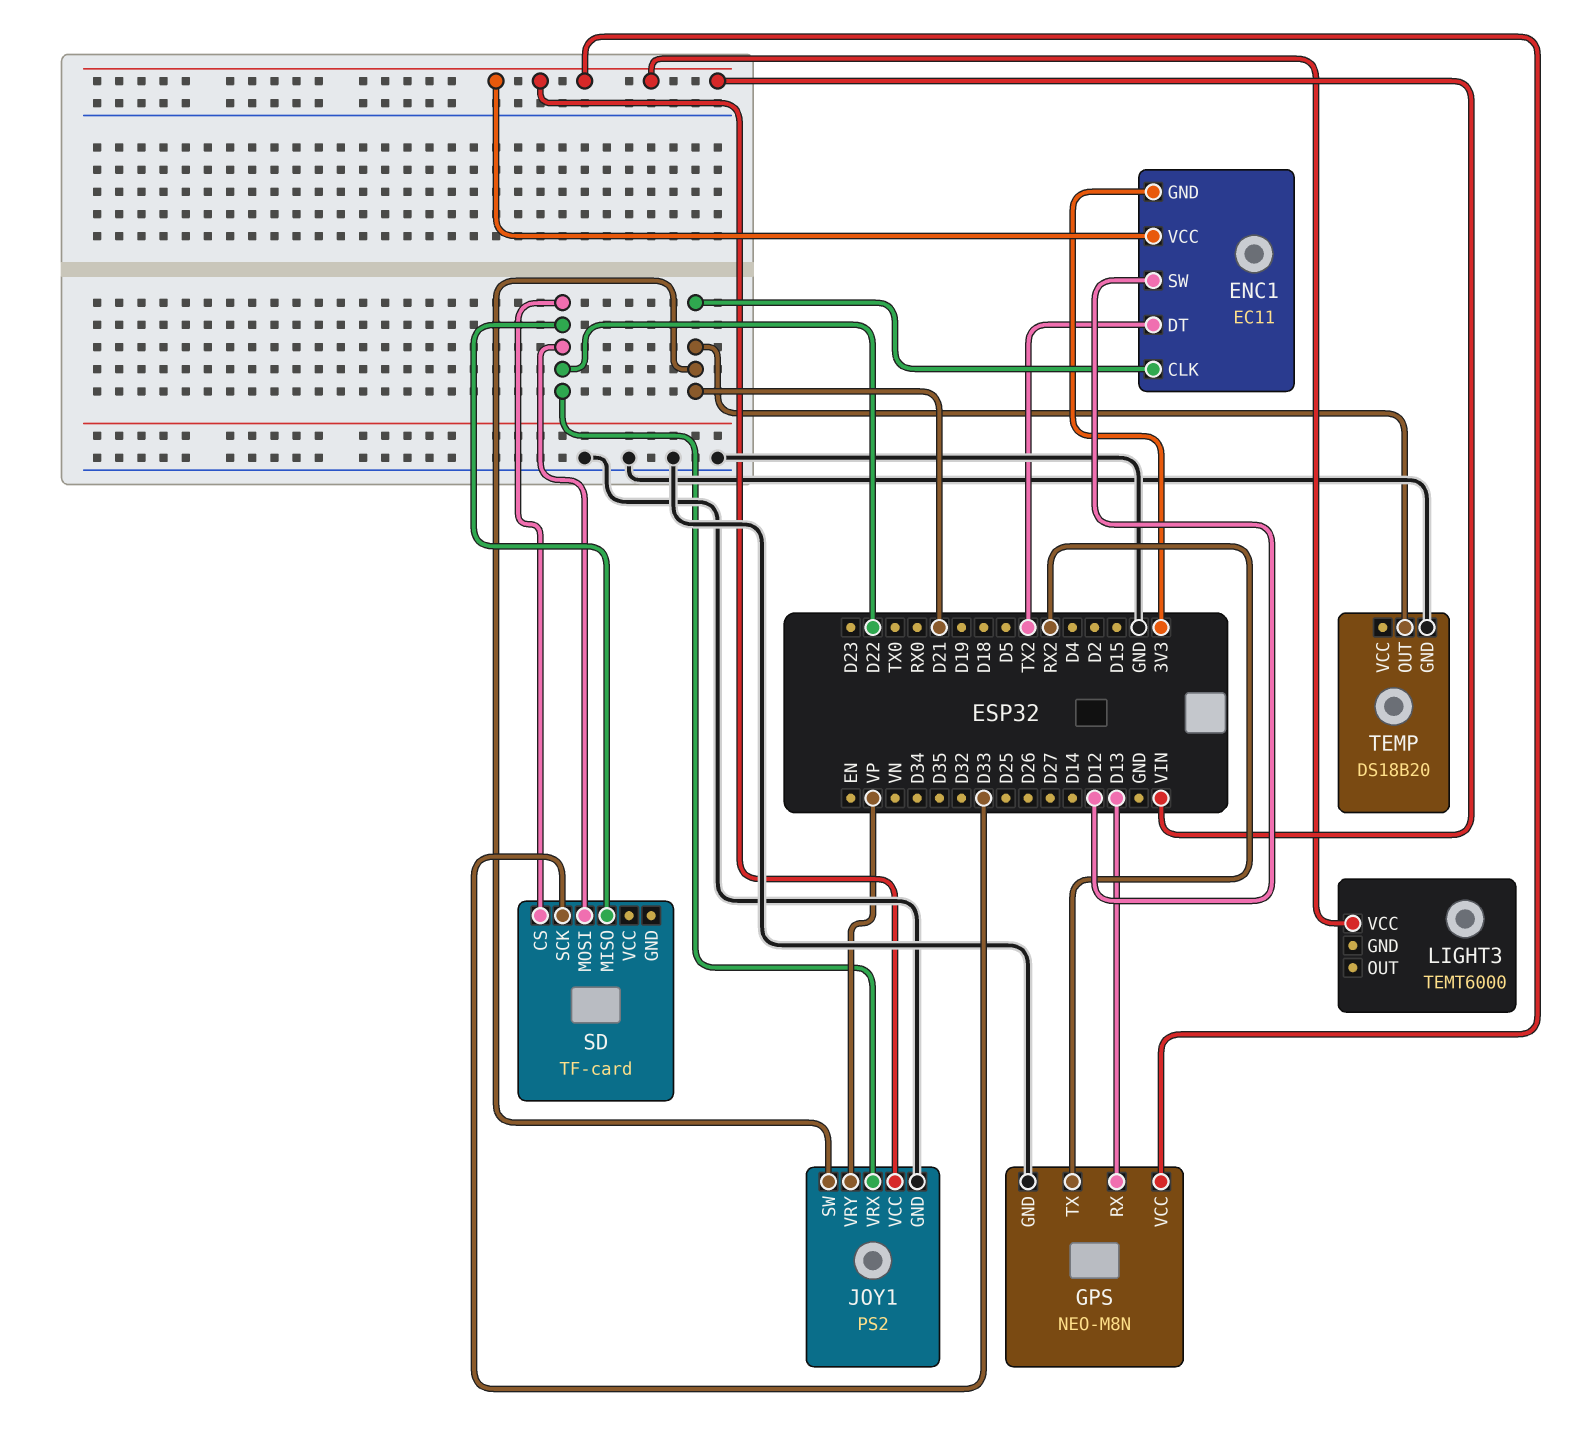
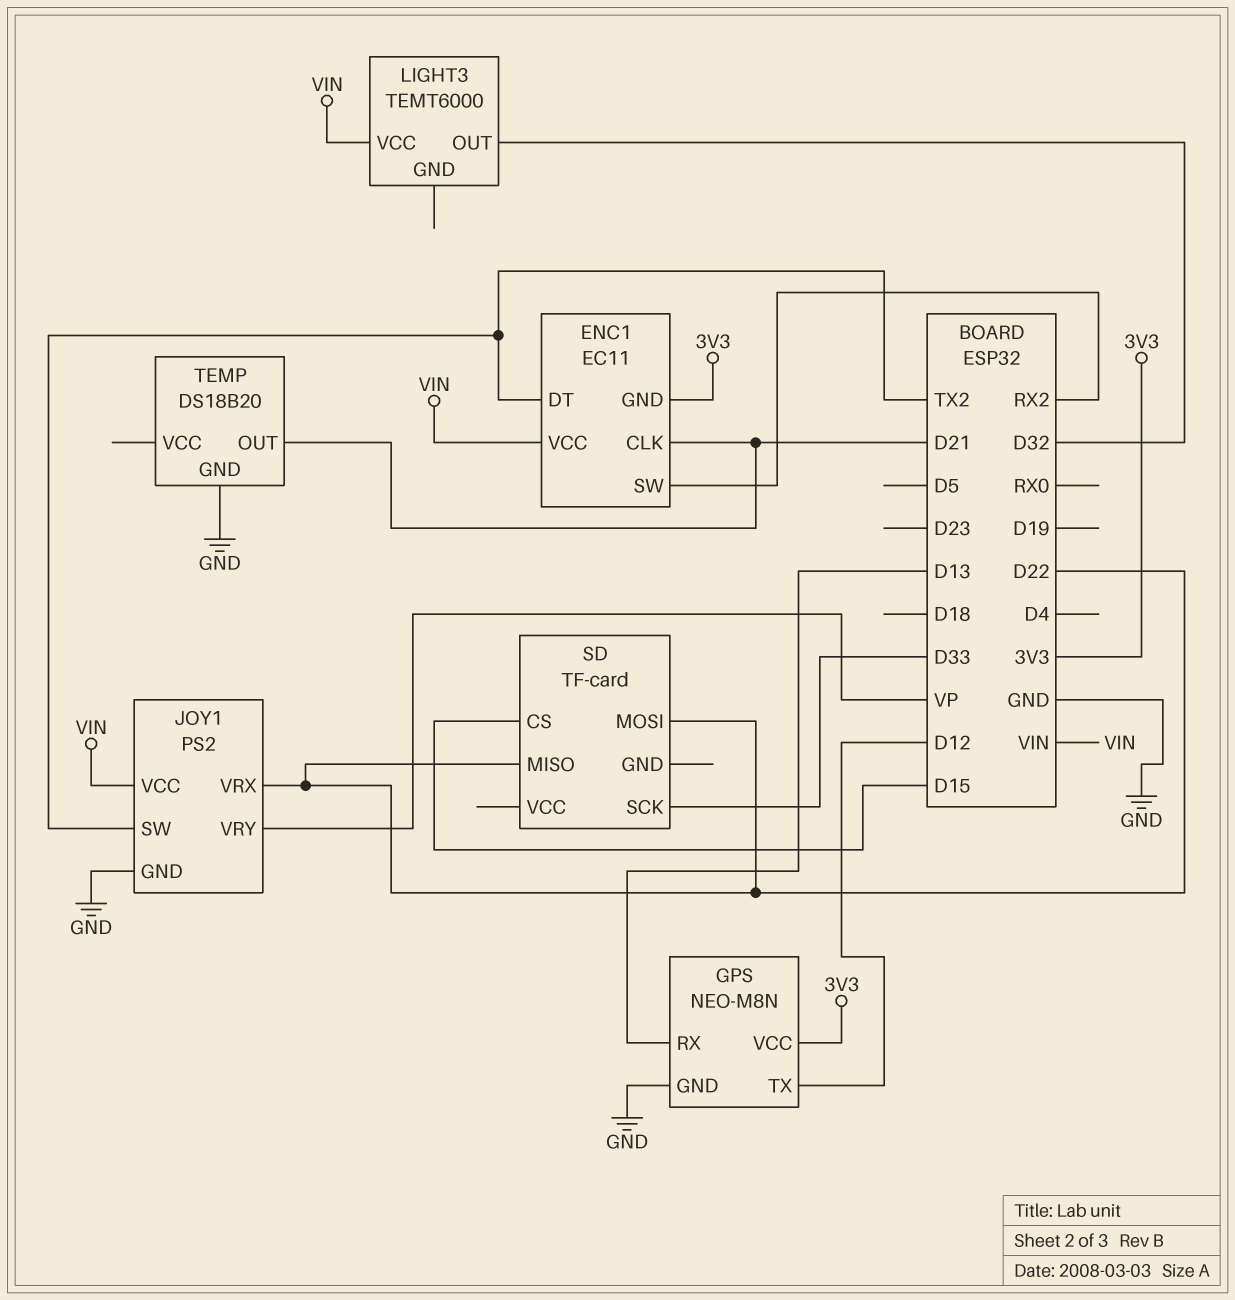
ENC1 pin SW: D12 -> RX2
GPS pin TX: RX2 -> D12
GPS pin VCC: VIN -> 3V3
JOY1 pin SW: D21 -> TX2
LIGHT3 pin OUT: none -> D32
SD pin CS: D22 -> D15

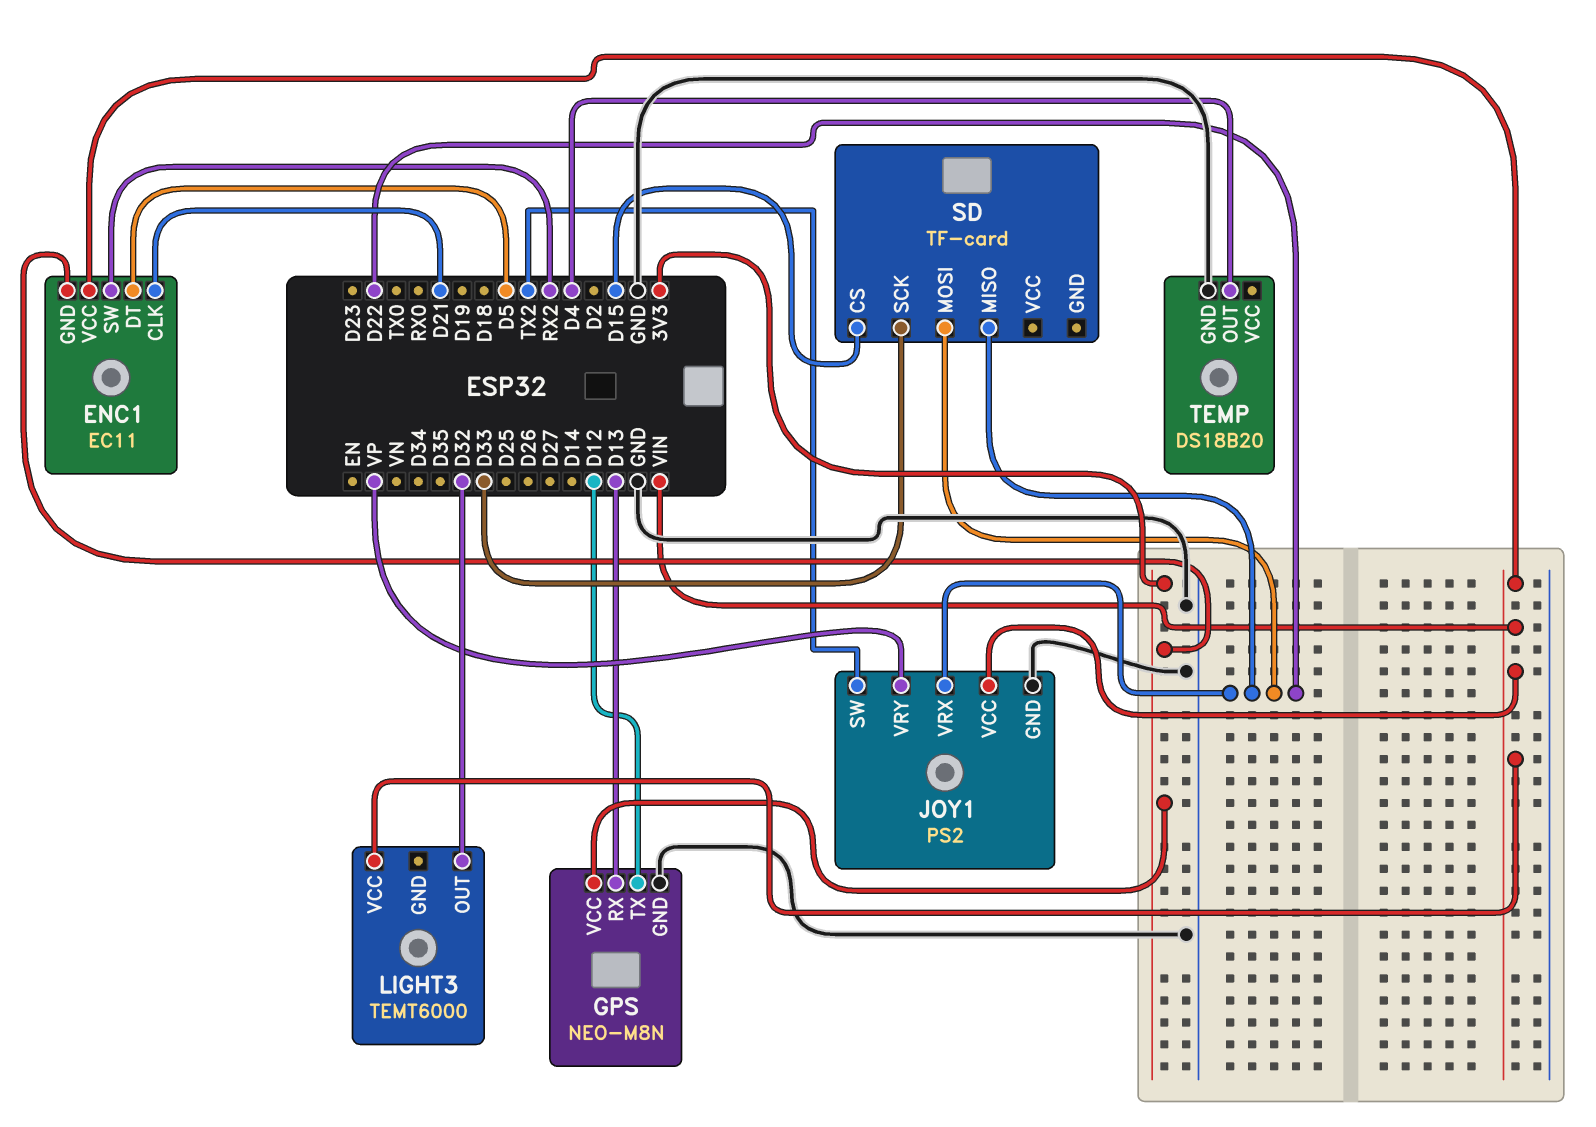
ENC1 pin DT: TX2 -> D5
TEMP pin OUT: D21 -> D4

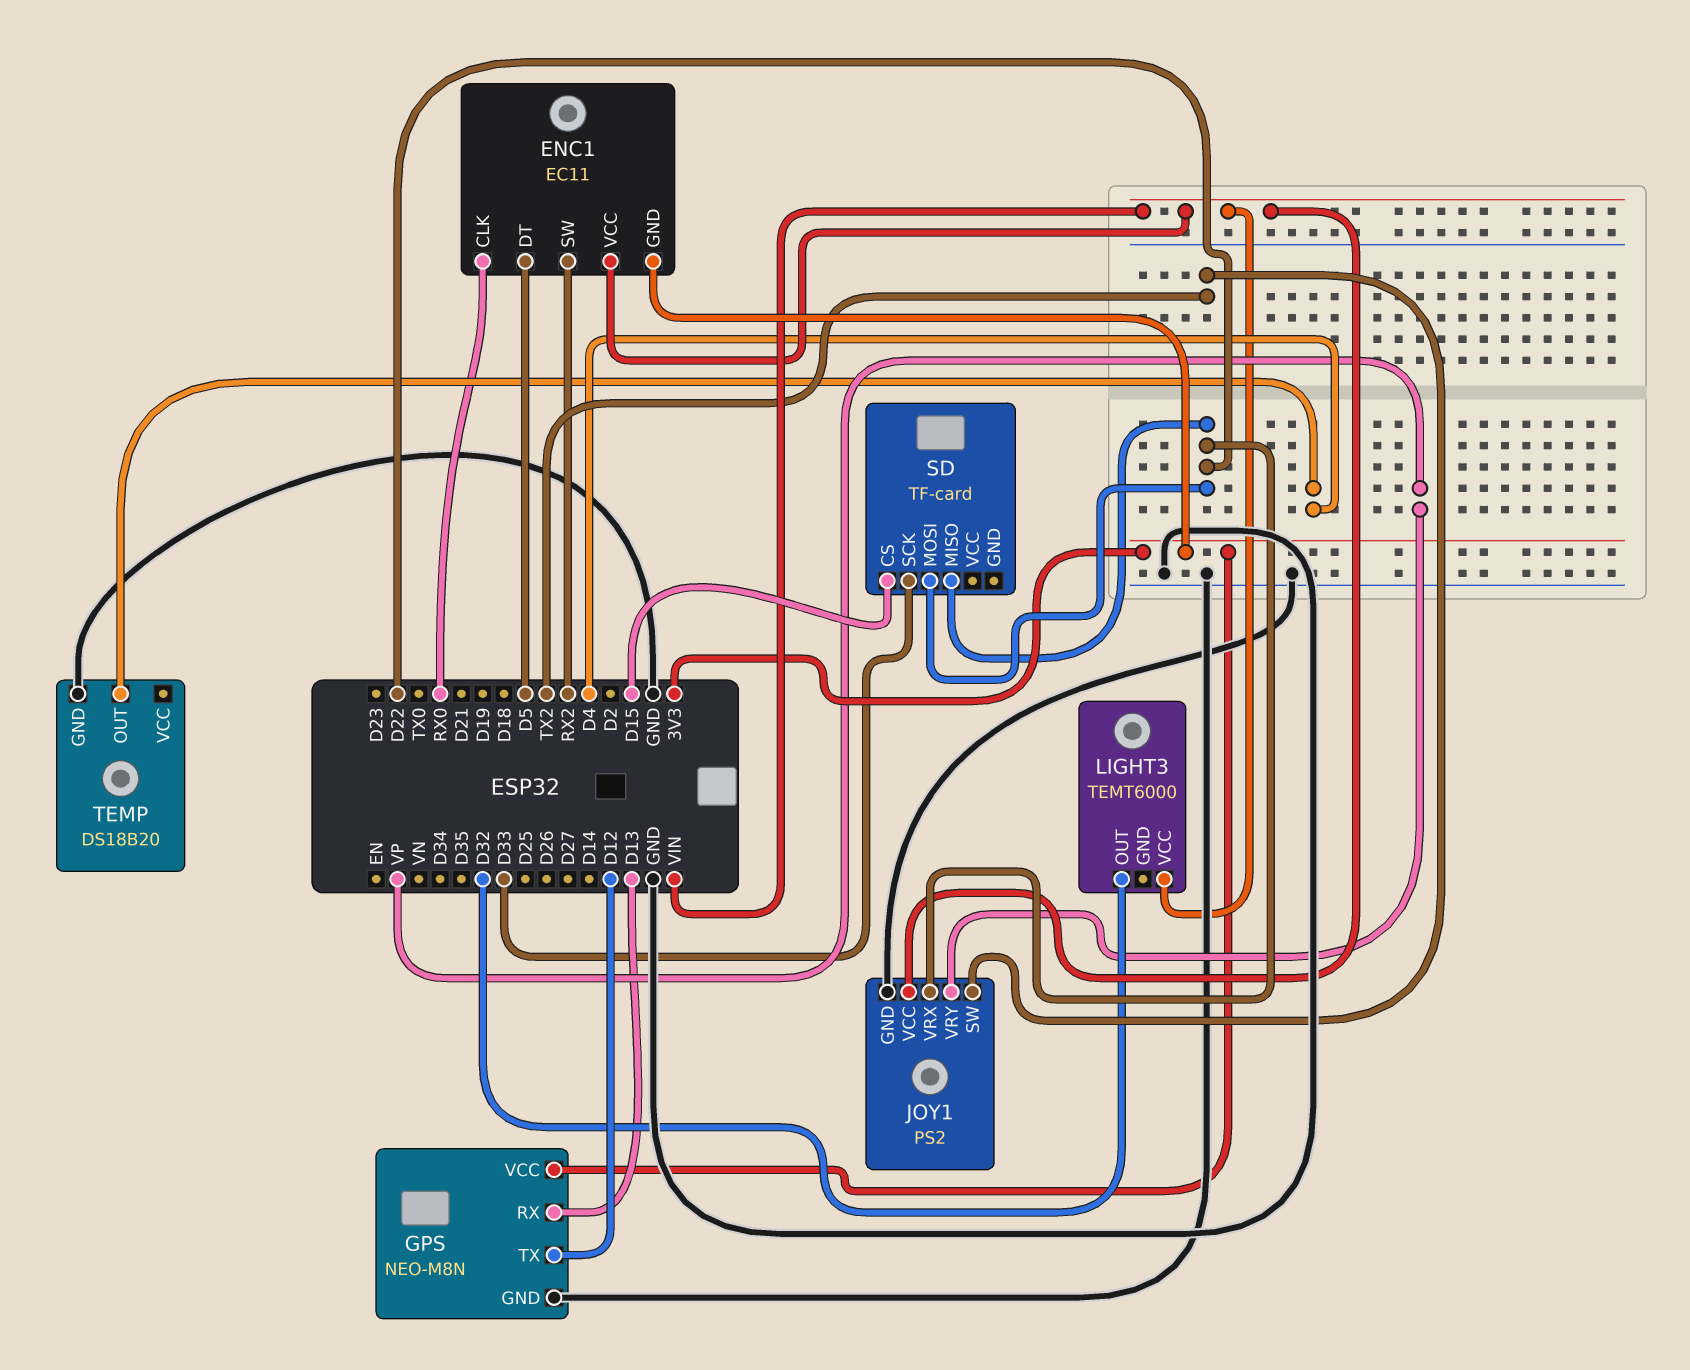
ENC1 pin CLK: D21 -> RX0

